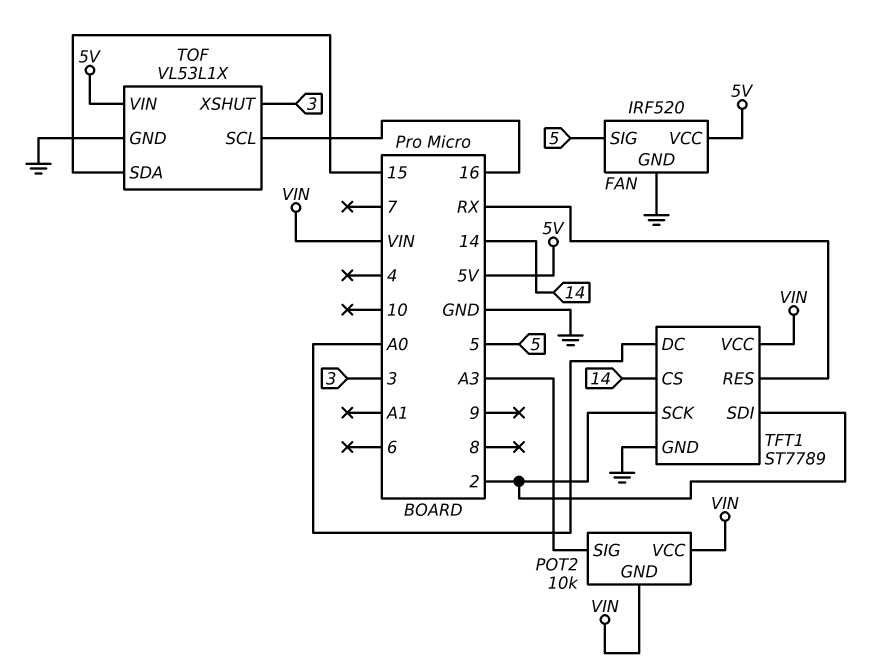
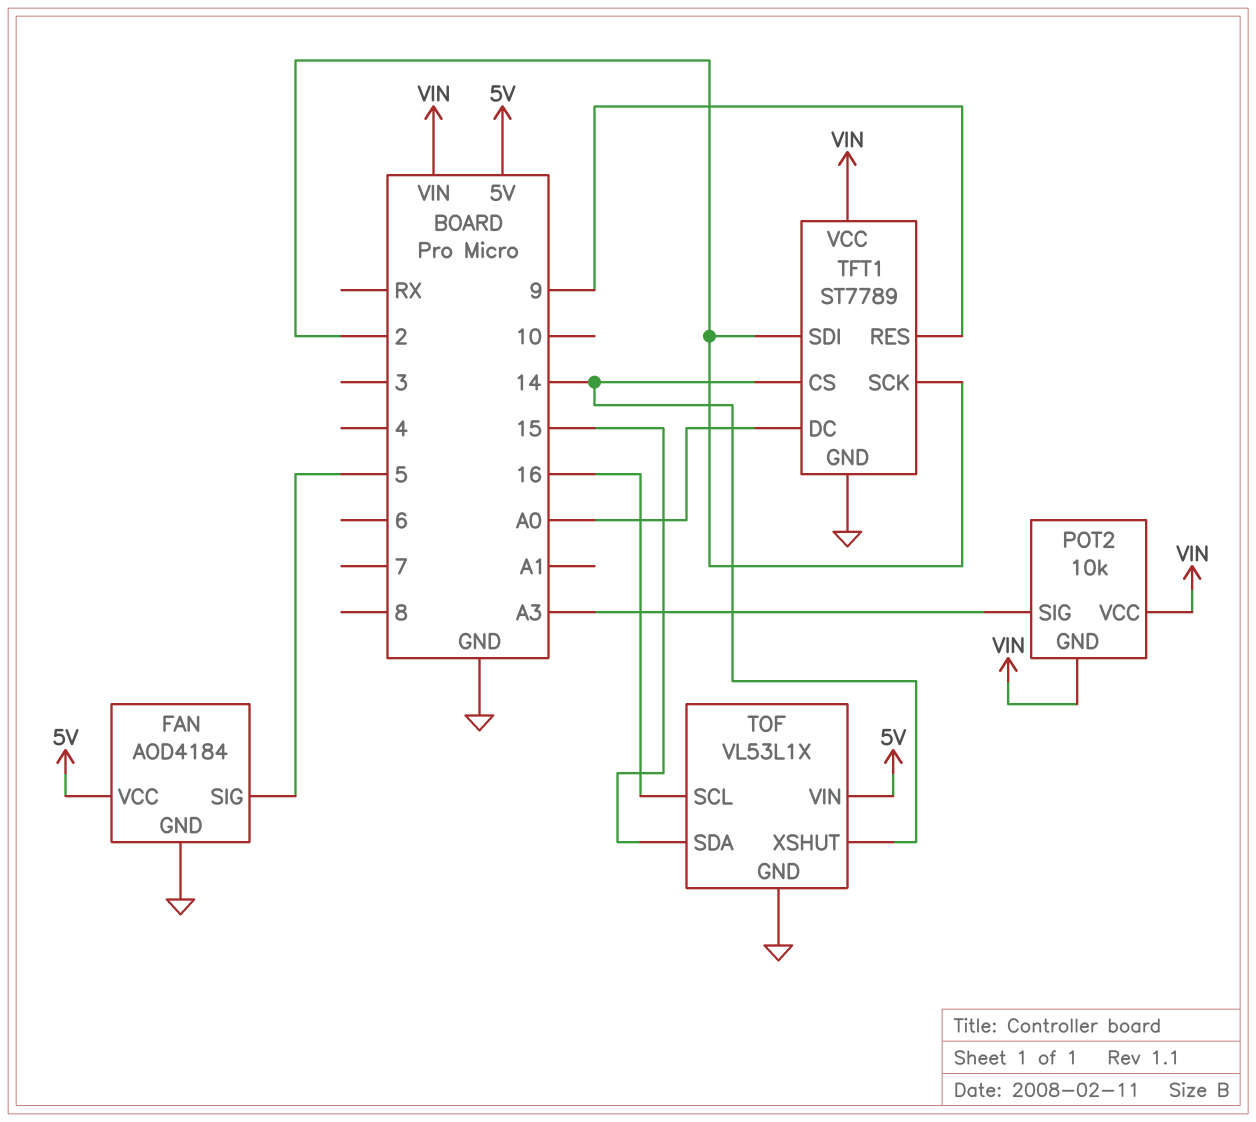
FAN: IRF520 -> AOD4184
TFT1 pin RES: RX -> 9
TOF pin XSHUT: 3 -> 14

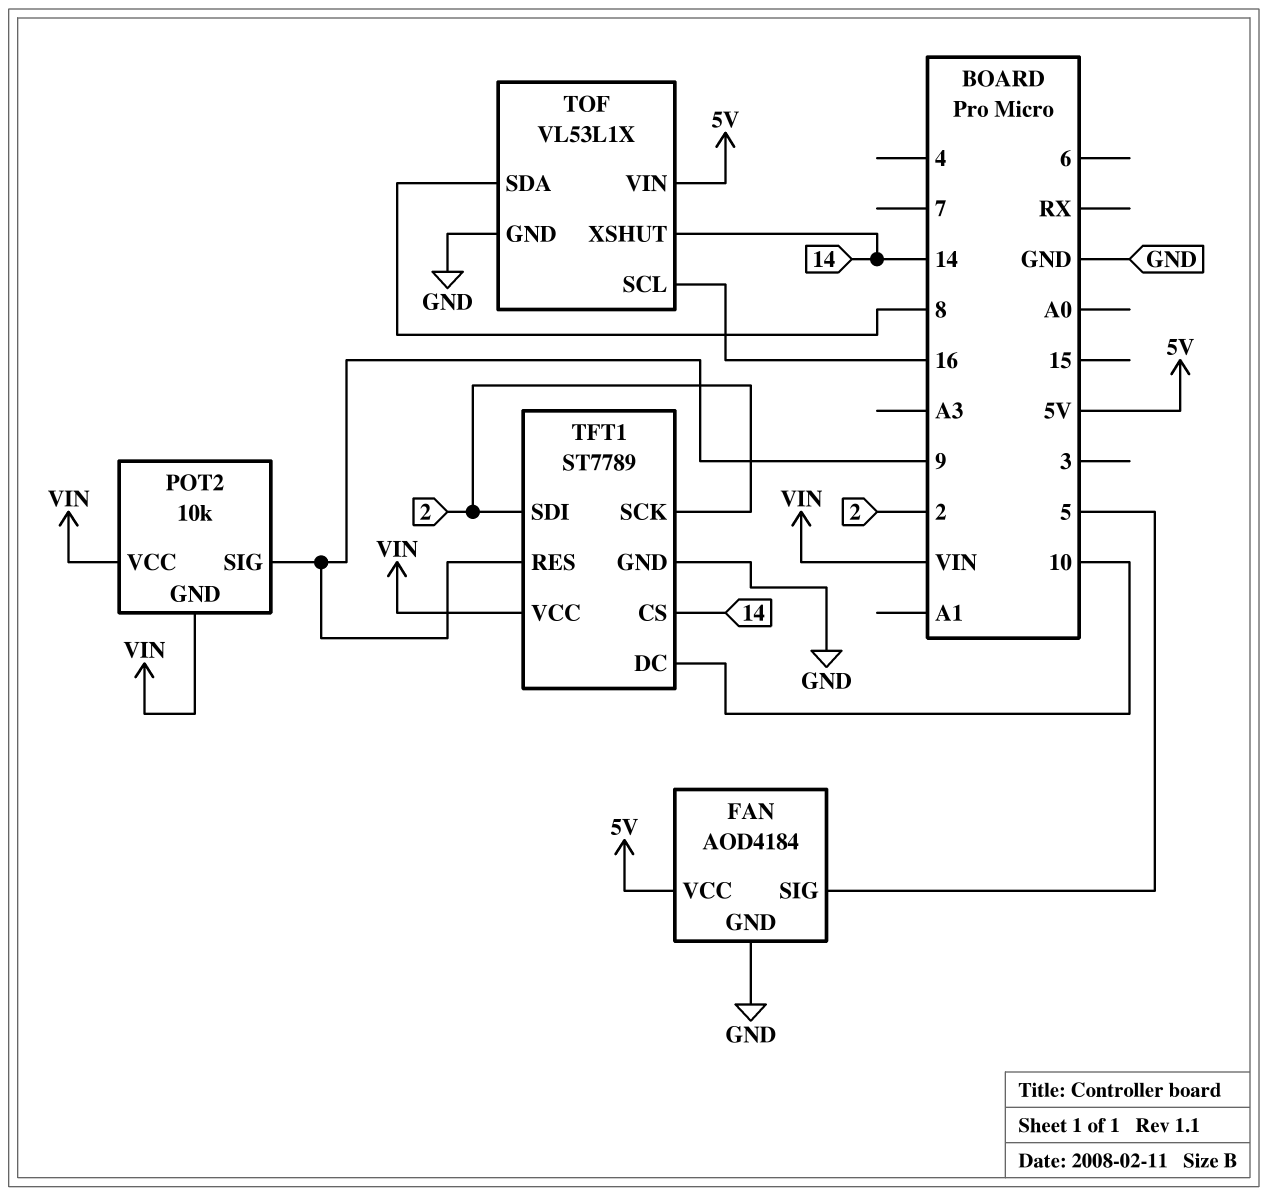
POT2 pin SIG: A3 -> 9
TFT1 pin DC: A0 -> 10
TOF pin SDA: 15 -> 8

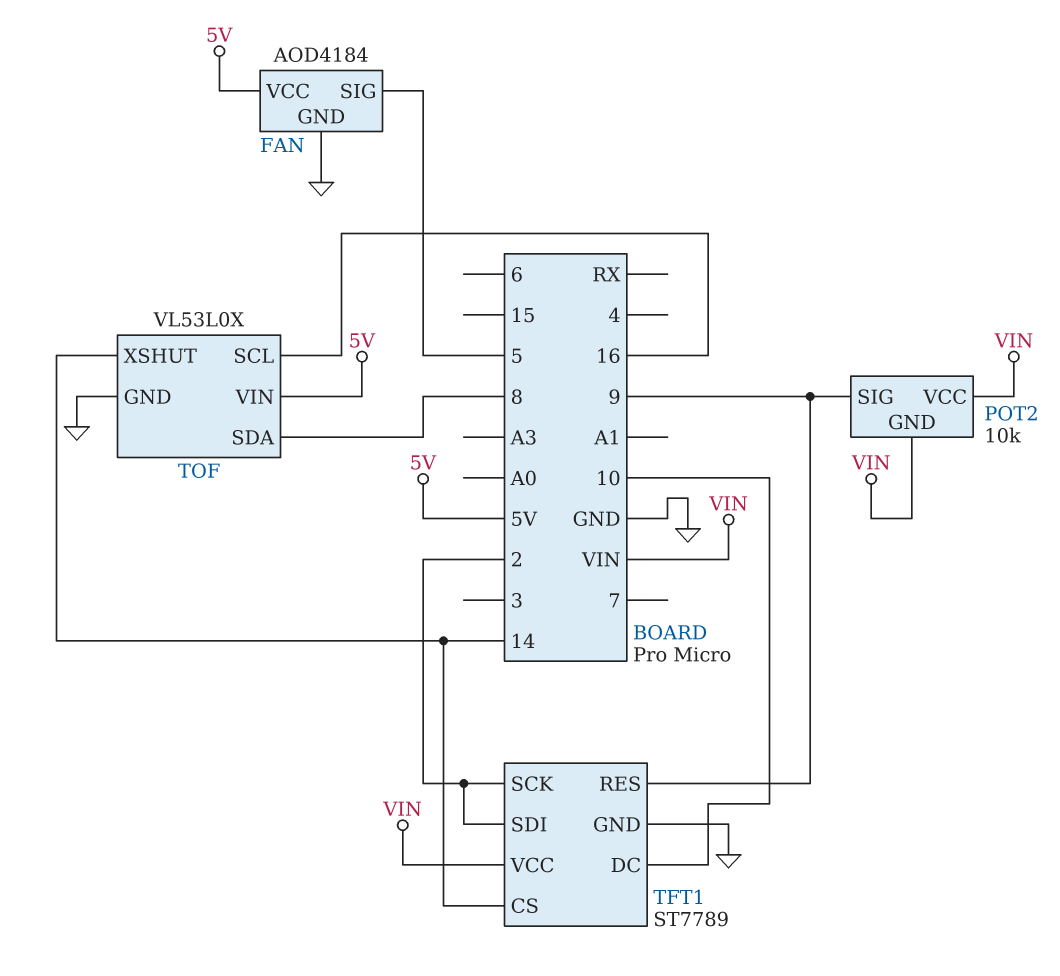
TOF: VL53L1X -> VL53L0X

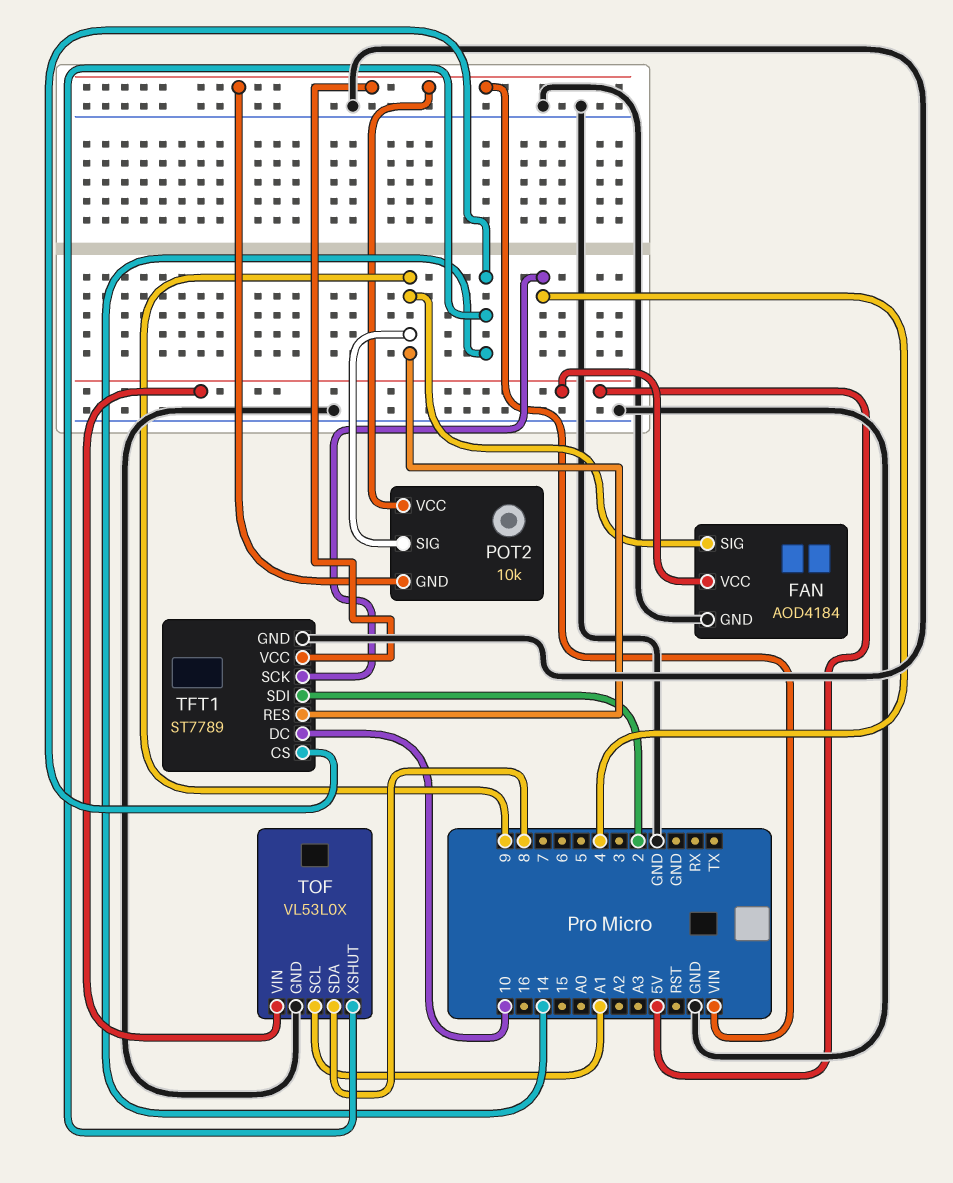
FAN pin SIG: 5 -> 9
TFT1 pin SCK: 2 -> 4
TOF pin SCL: 16 -> A1

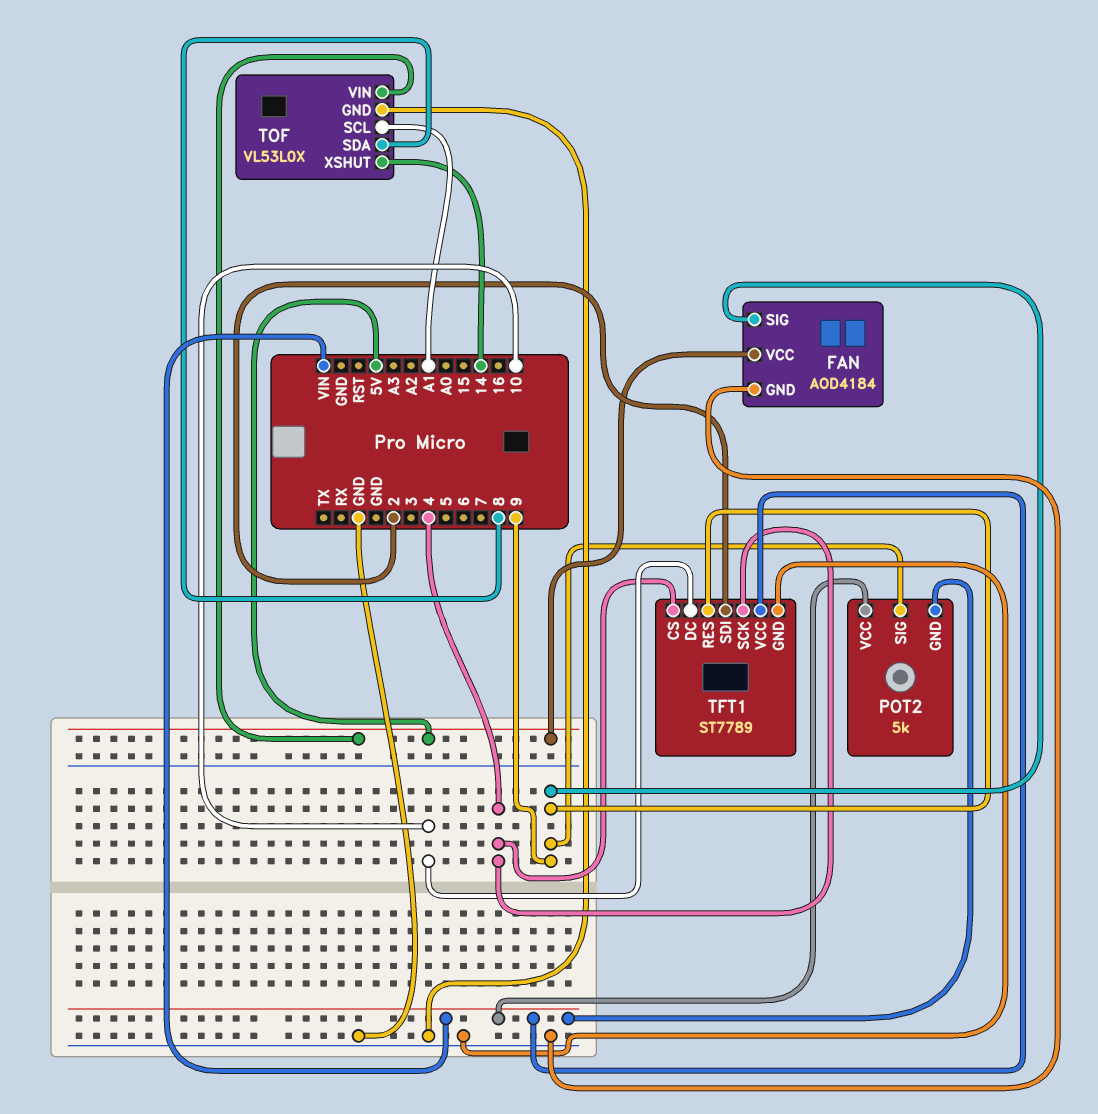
POT2: 10k -> 5k
TFT1 pin CS: 14 -> 4

